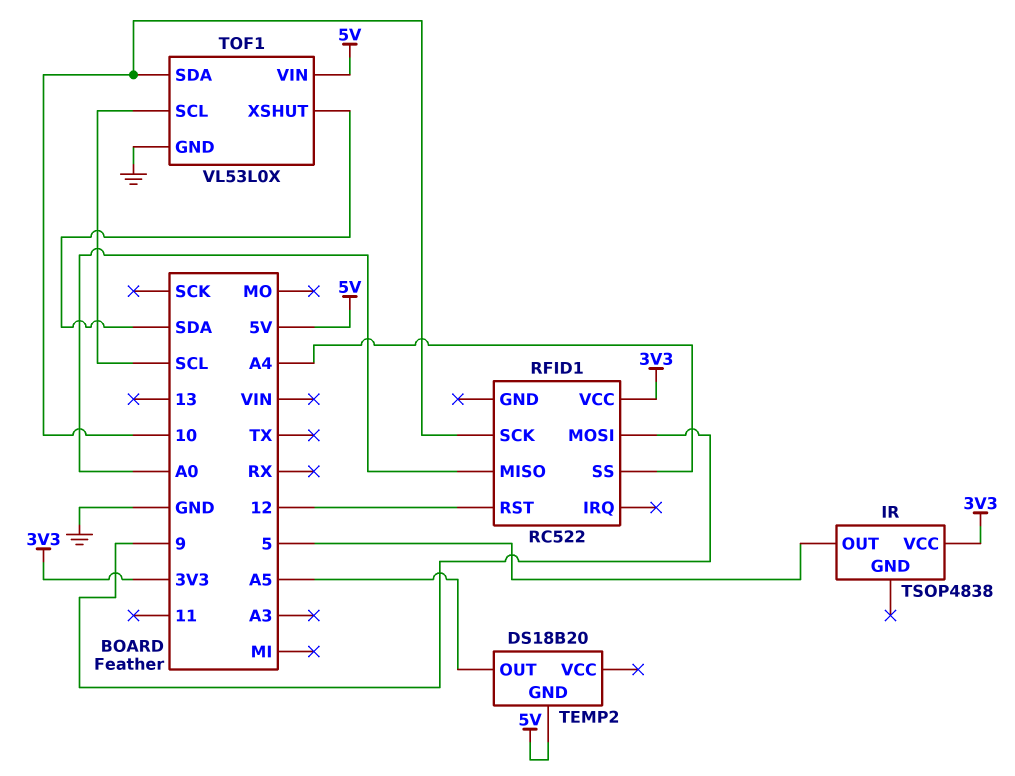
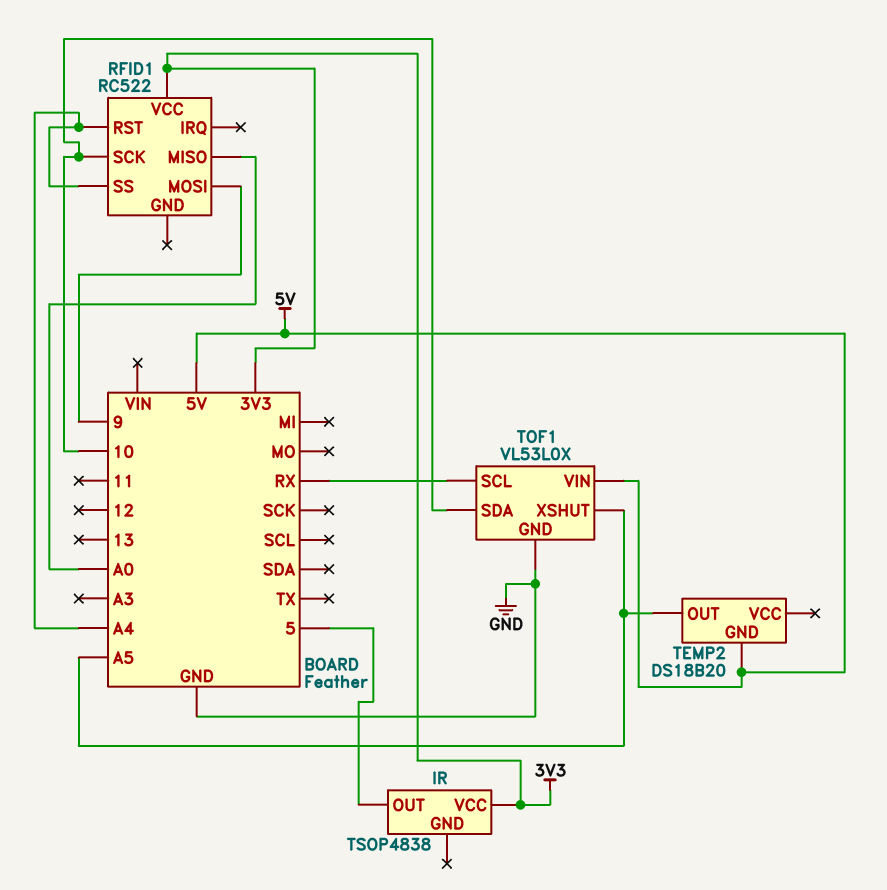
RFID1 pin RST: 12 -> A4
TOF1 pin SCL: SCL -> RX
TOF1 pin XSHUT: SDA -> A5

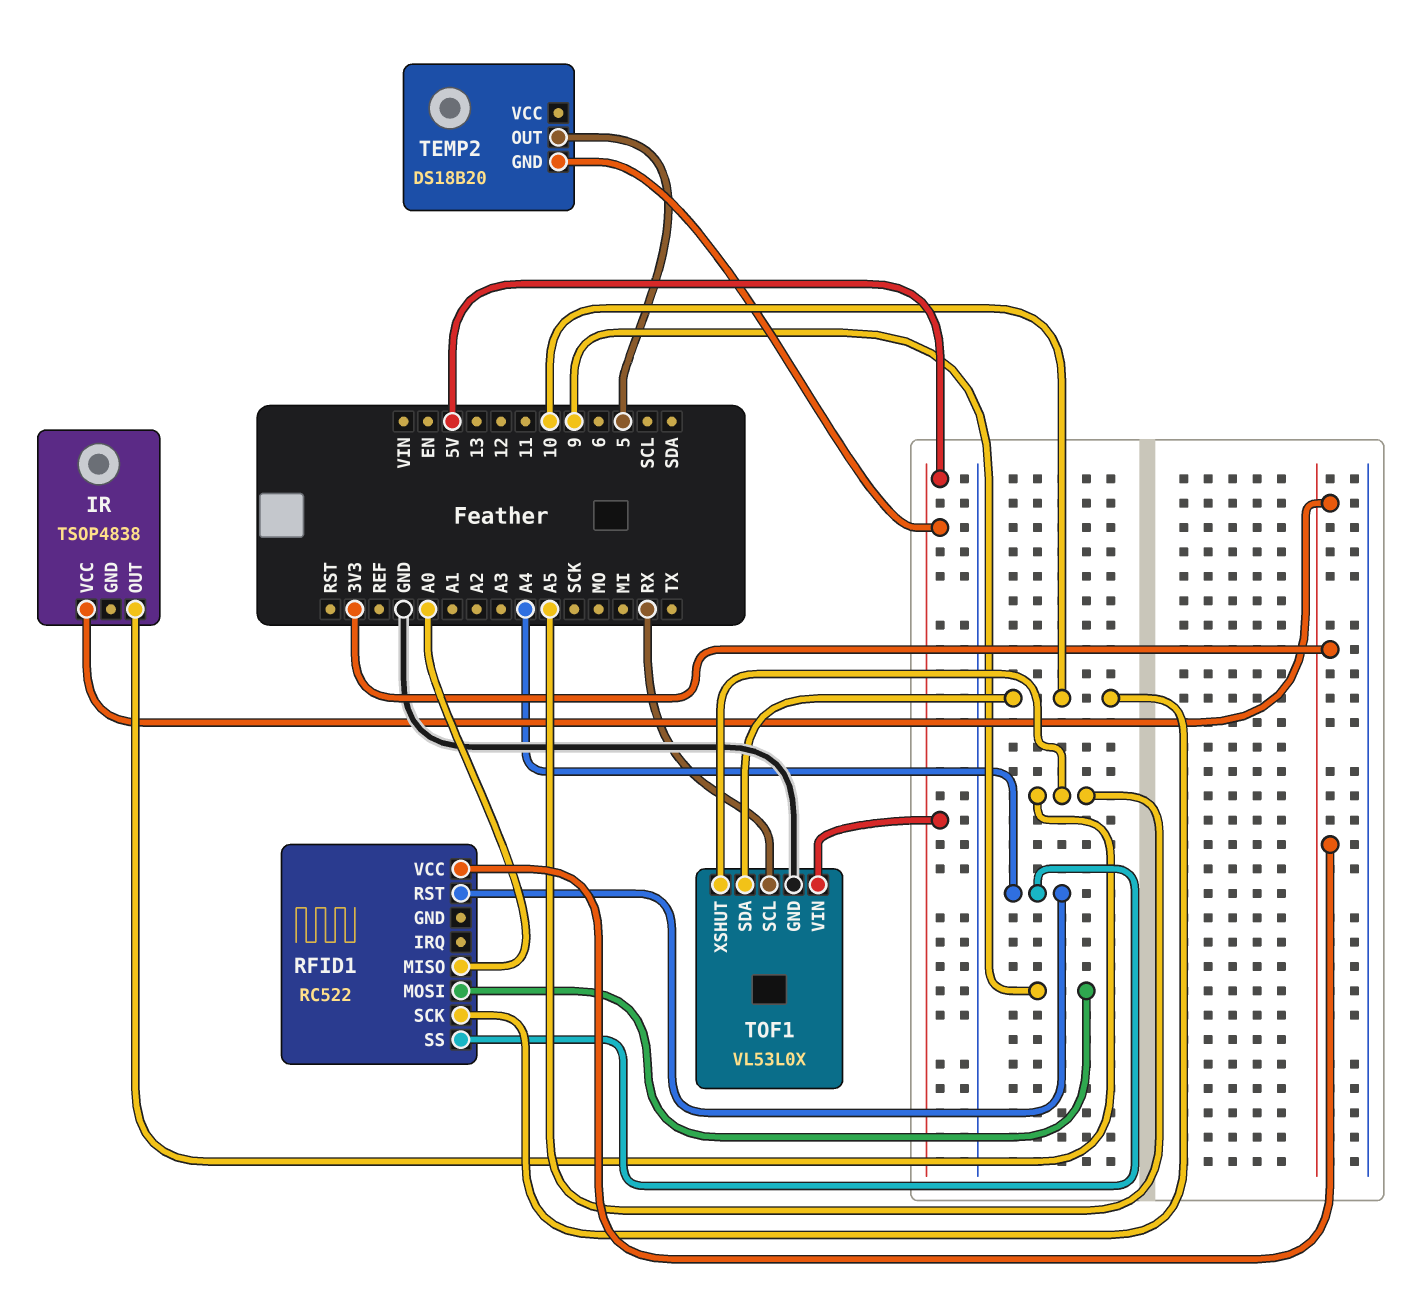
IR pin OUT: 5 -> A5
TEMP2 pin OUT: A5 -> 5

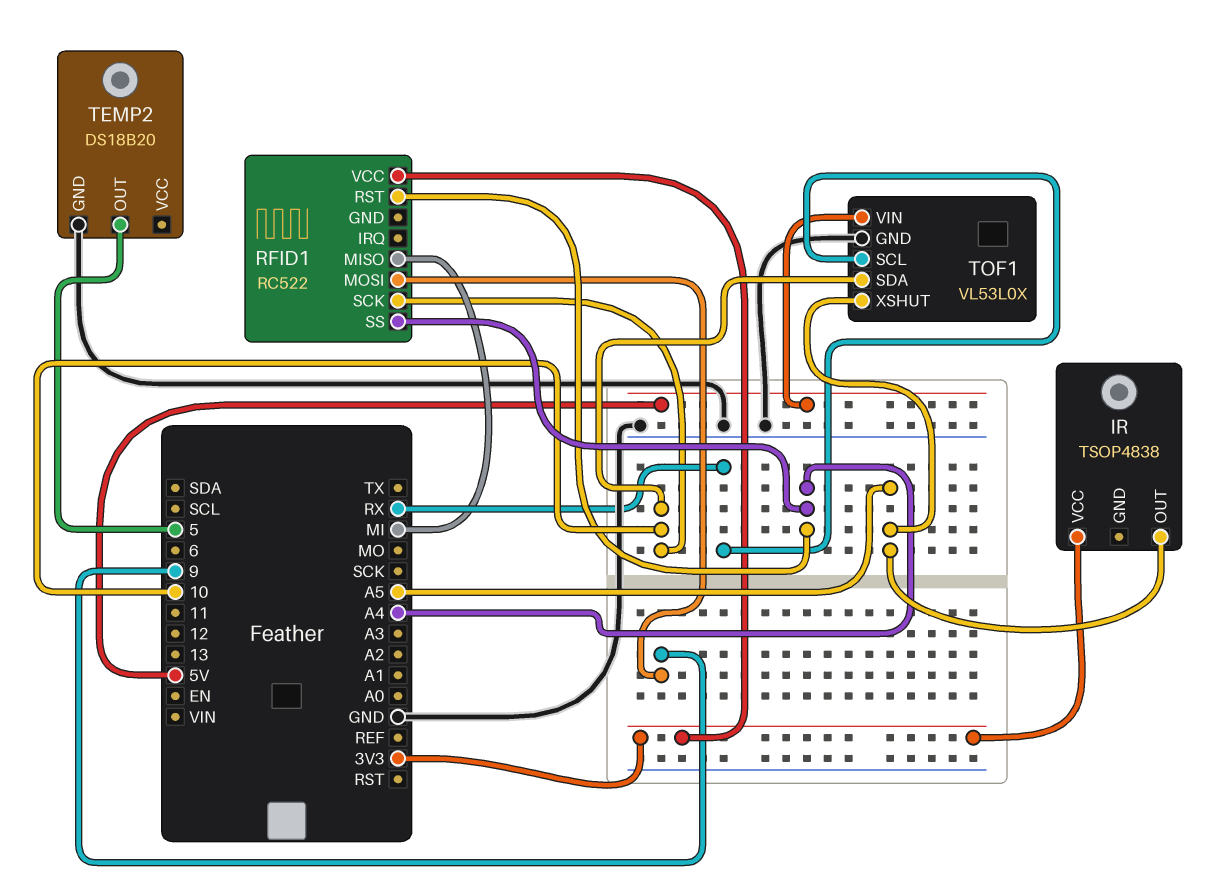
RFID1 pin MISO: A0 -> MI
TEMP2 pin GND: 5V -> GND

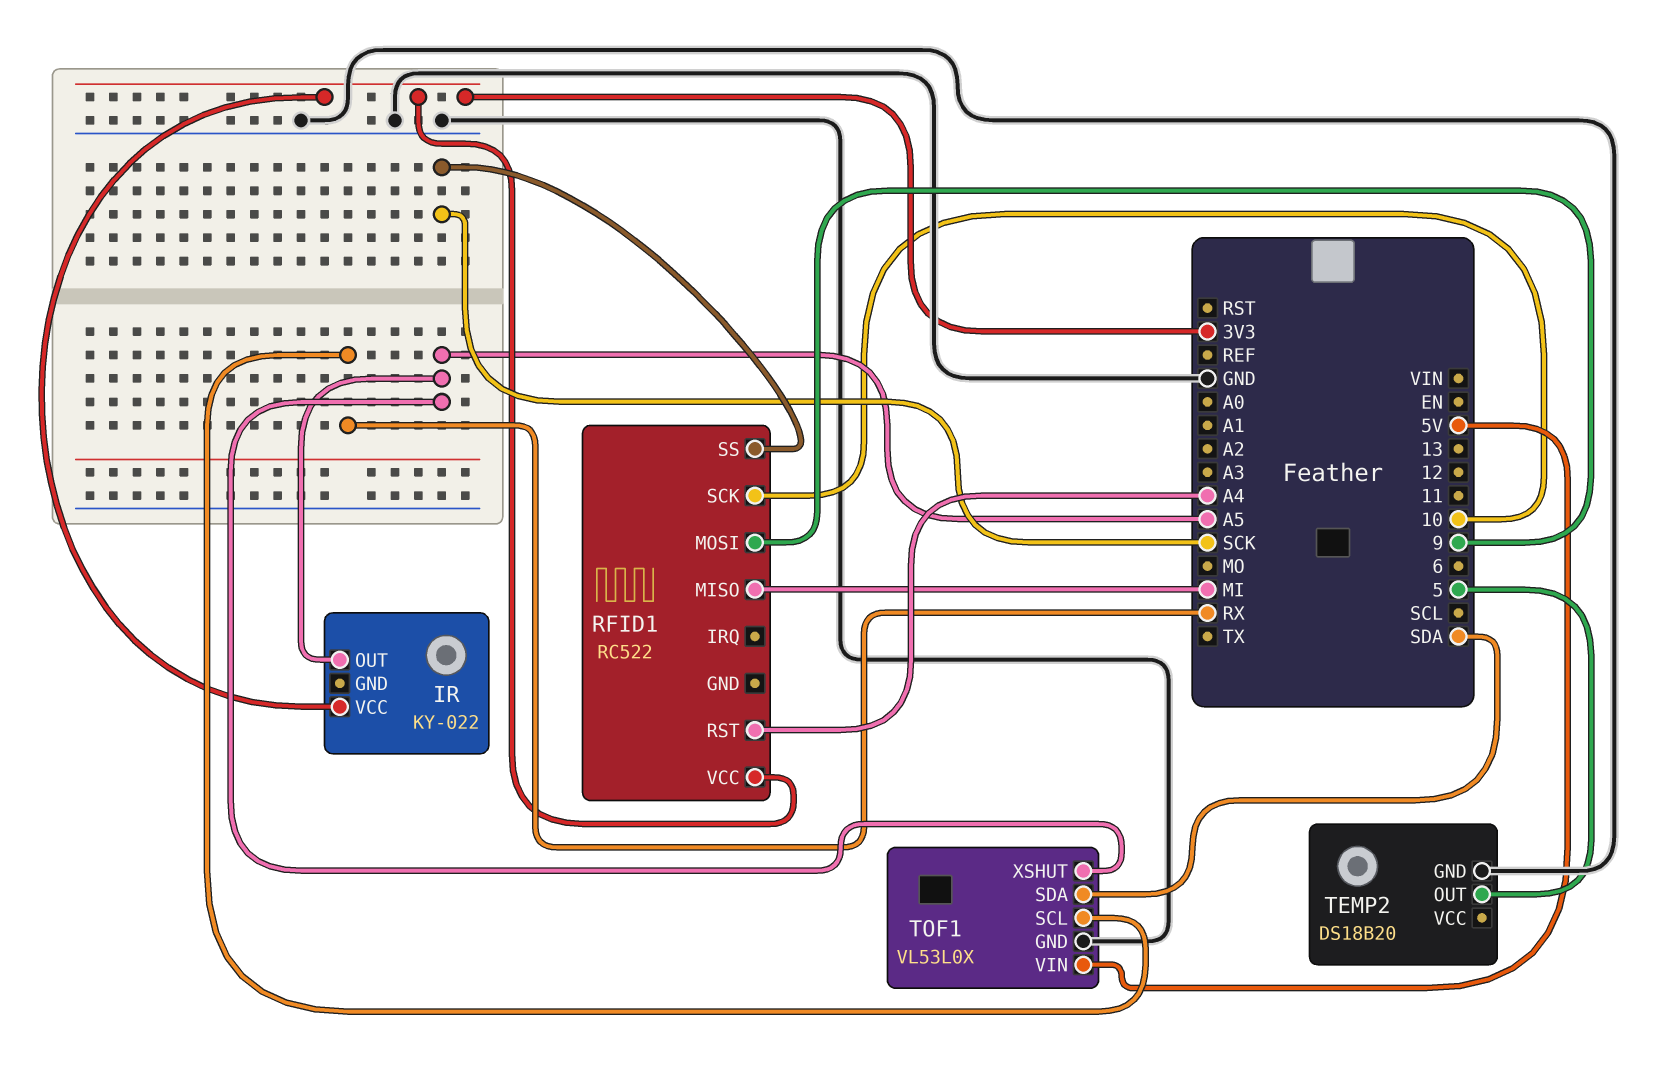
IR: TSOP4838 -> KY-022
RFID1 pin SS: A4 -> SCK
TOF1 pin SDA: 10 -> SDA

